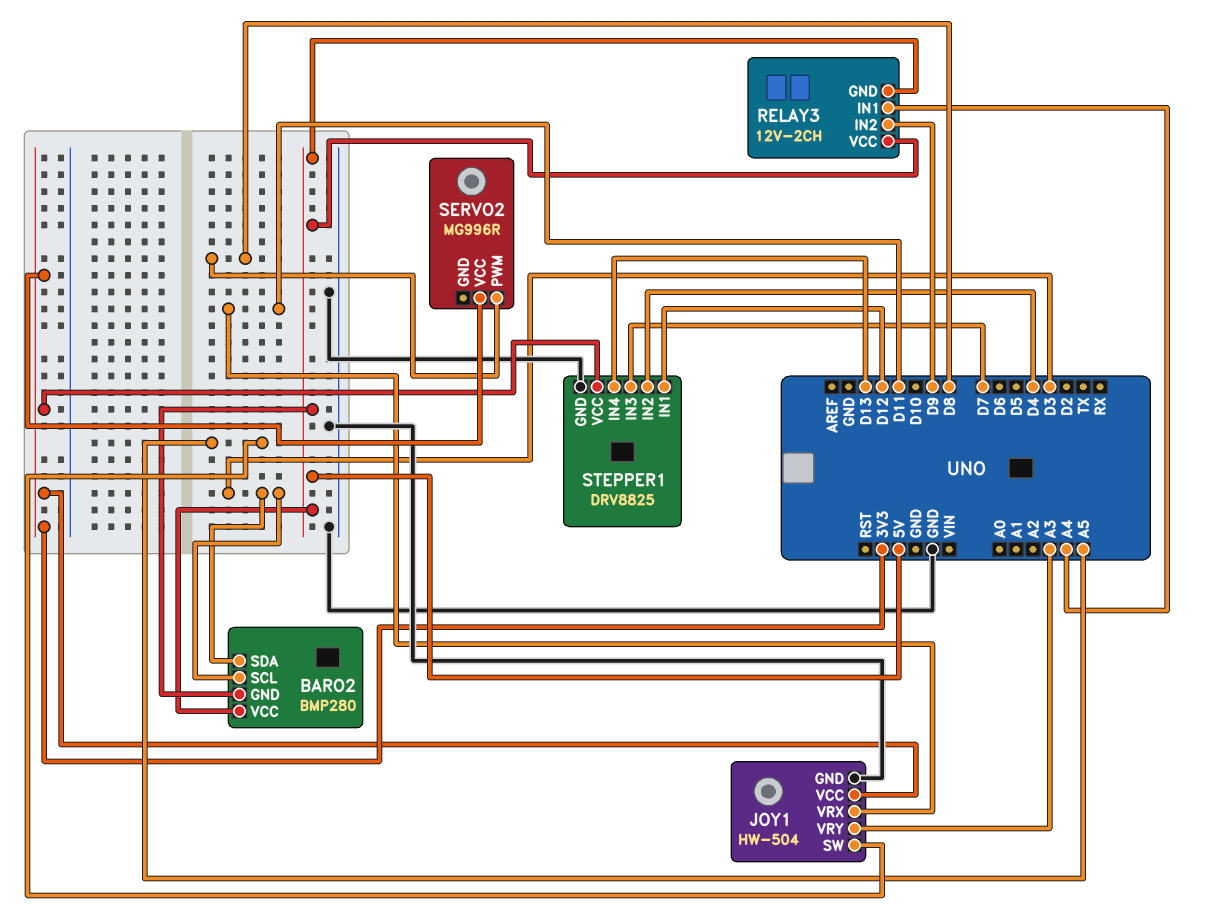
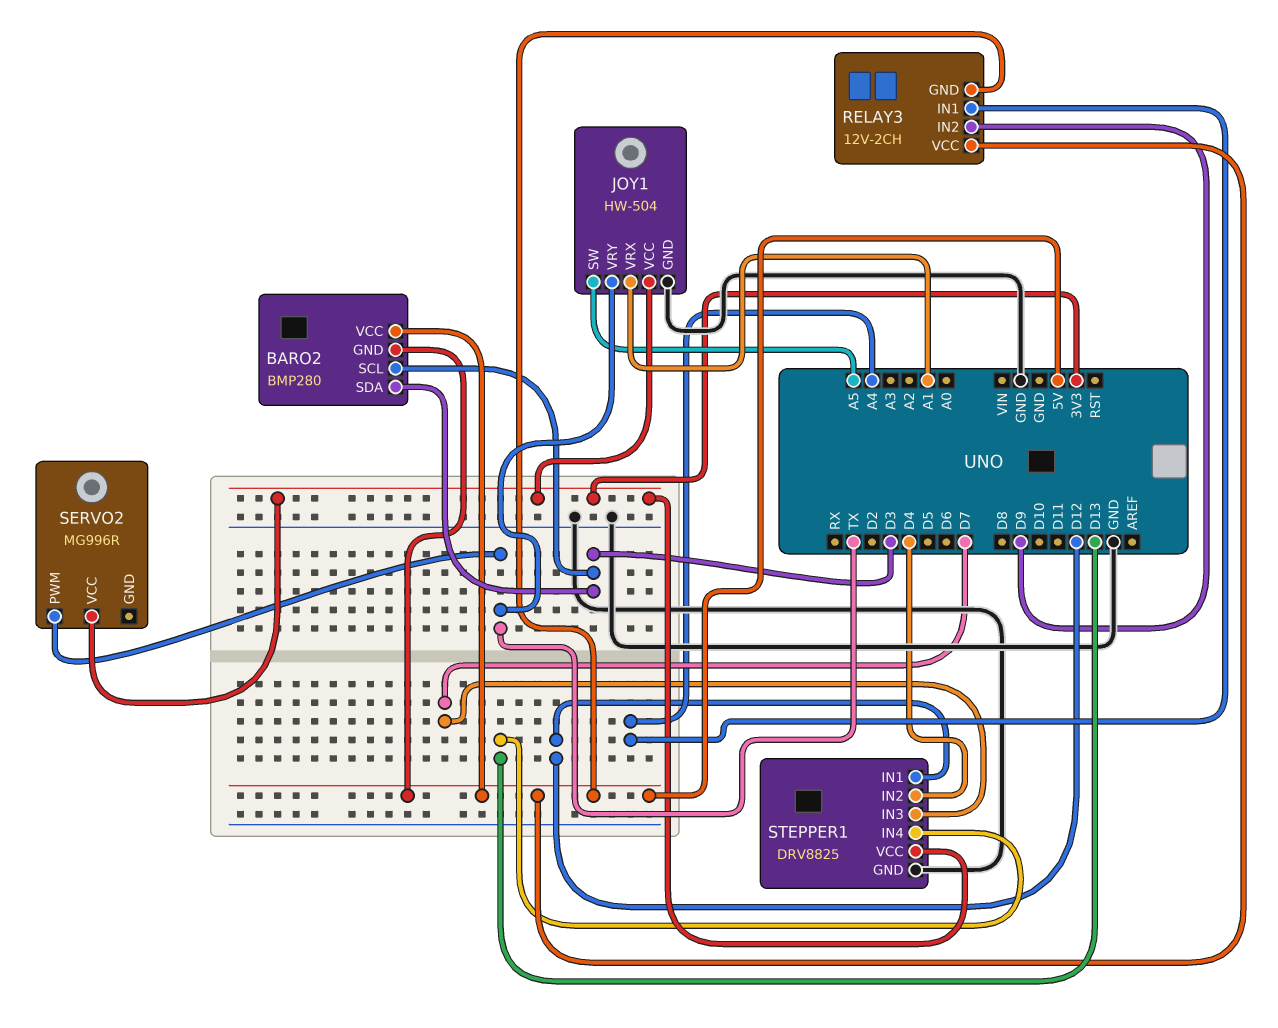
JOY1 pin VRX: D11 -> A1
JOY1 pin VRY: A3 -> TX
SERVO2 pin PWM: D8 -> TX

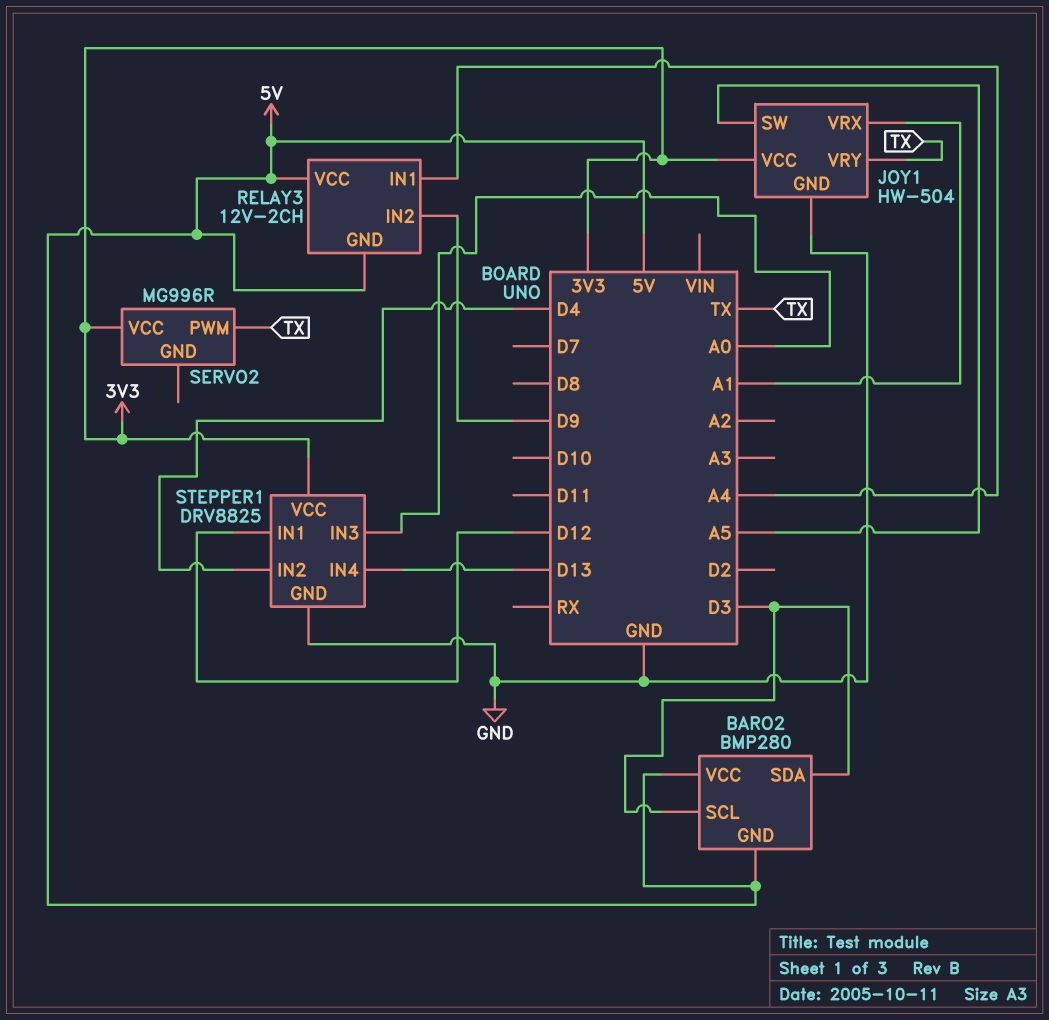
STEPPER1 pin IN3: D7 -> A0

